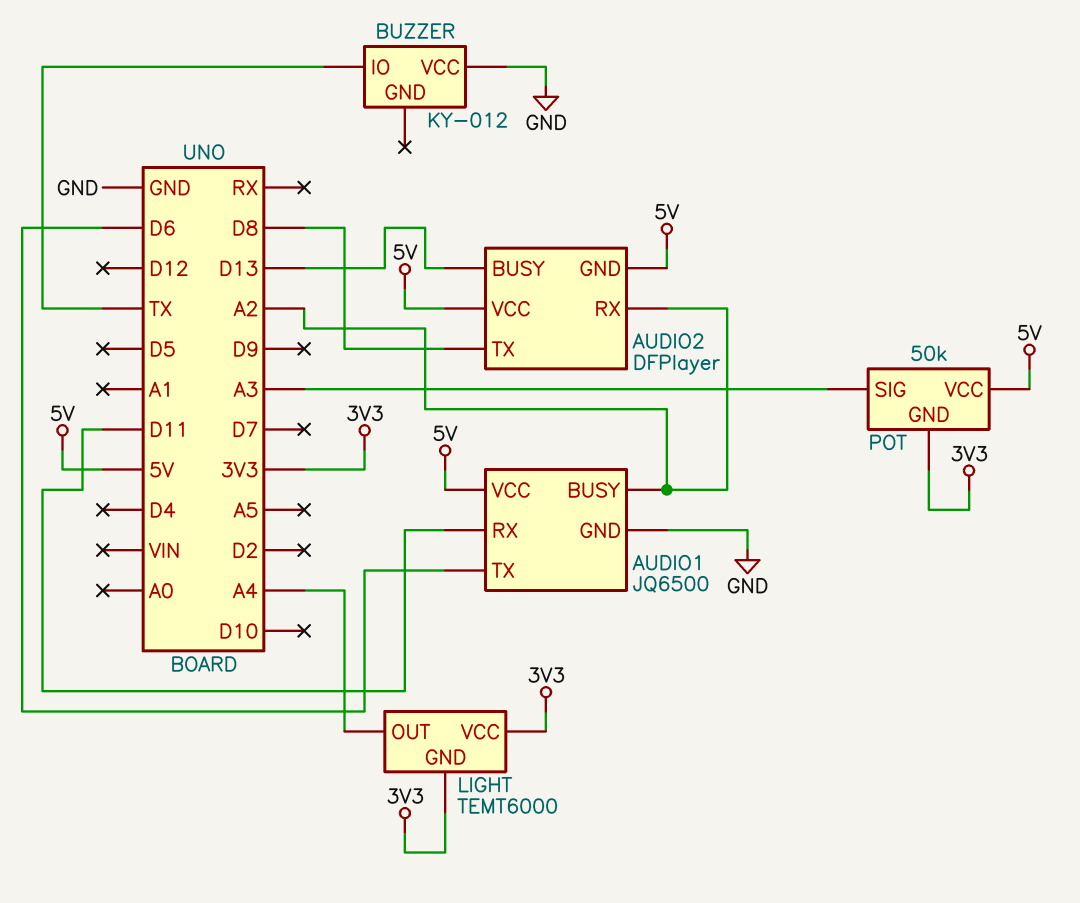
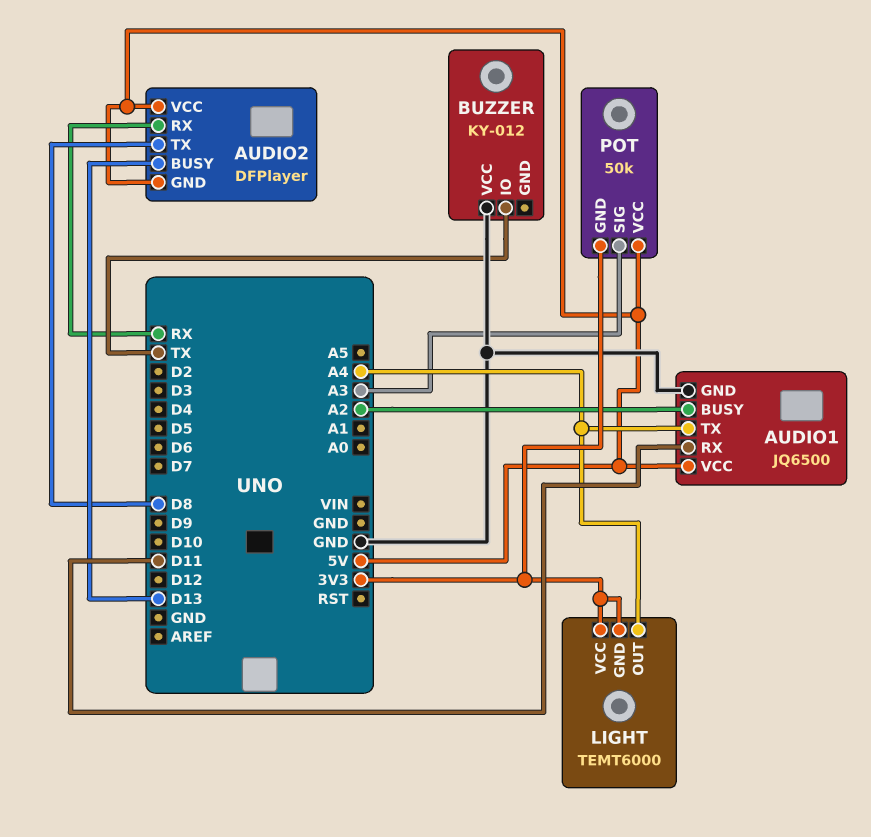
AUDIO1 pin TX: D6 -> A4
AUDIO2 pin RX: A2 -> RX

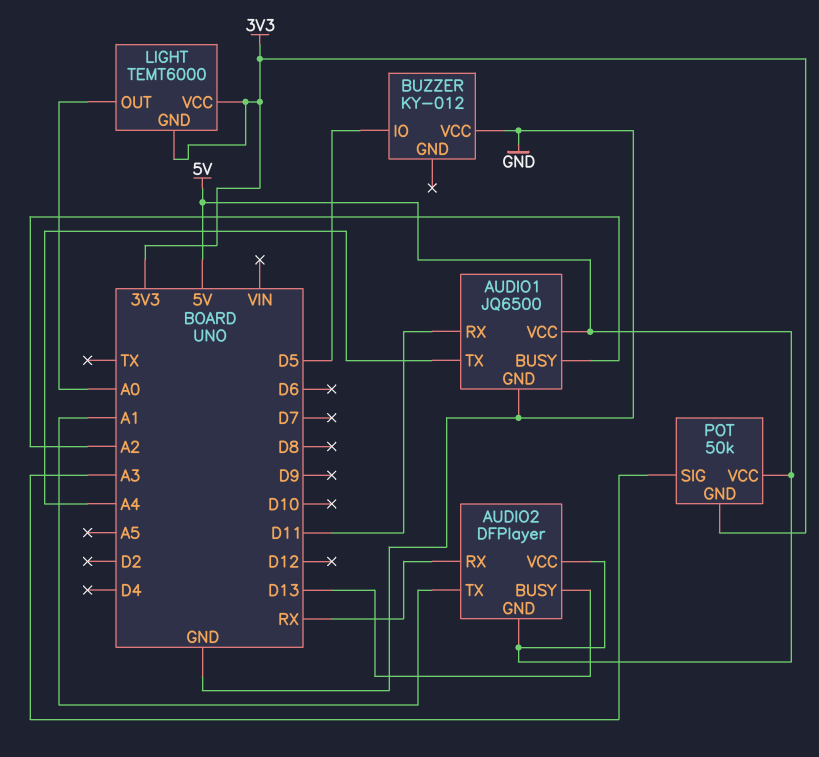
AUDIO2 pin TX: D8 -> A1
BUZZER pin IO: TX -> D5
LIGHT pin OUT: A4 -> A0

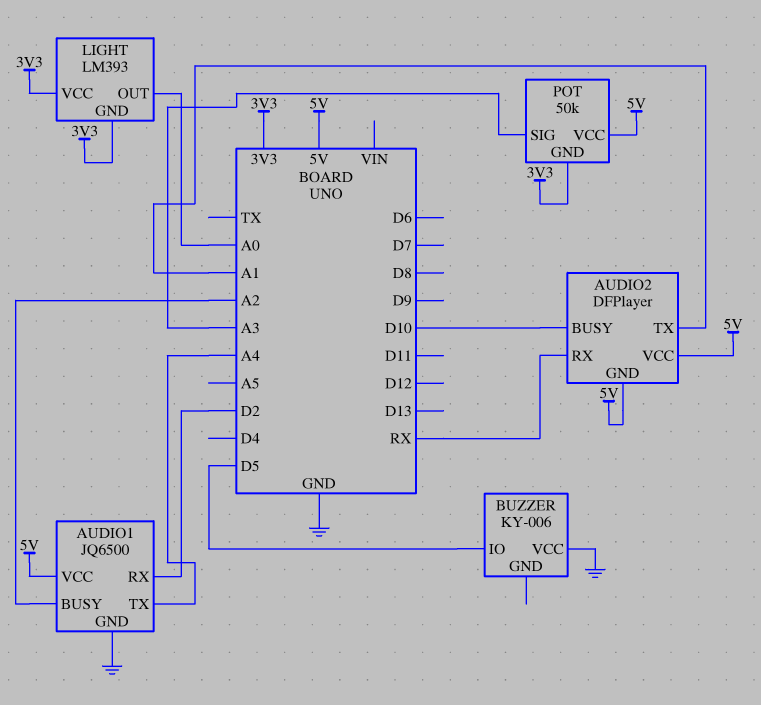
AUDIO1 pin RX: D11 -> D2
AUDIO2 pin BUSY: D13 -> D10
BUZZER: KY-012 -> KY-006
LIGHT: TEMT6000 -> LM393

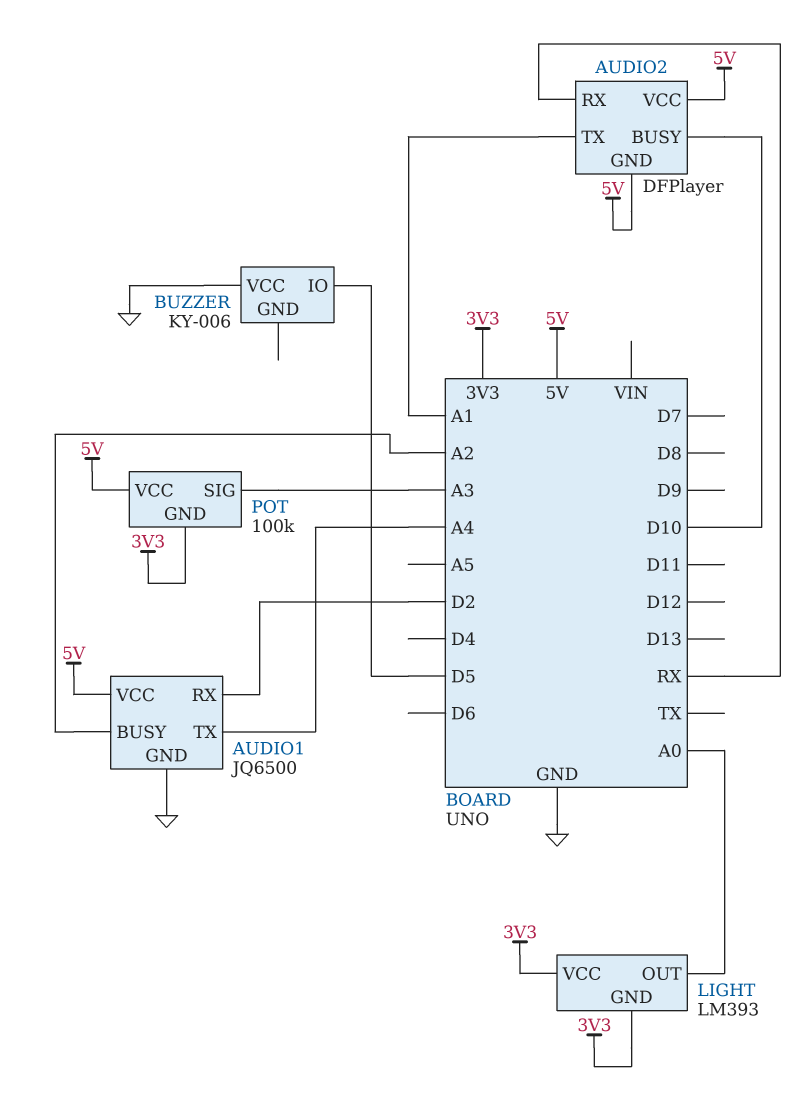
POT: 50k -> 100k

